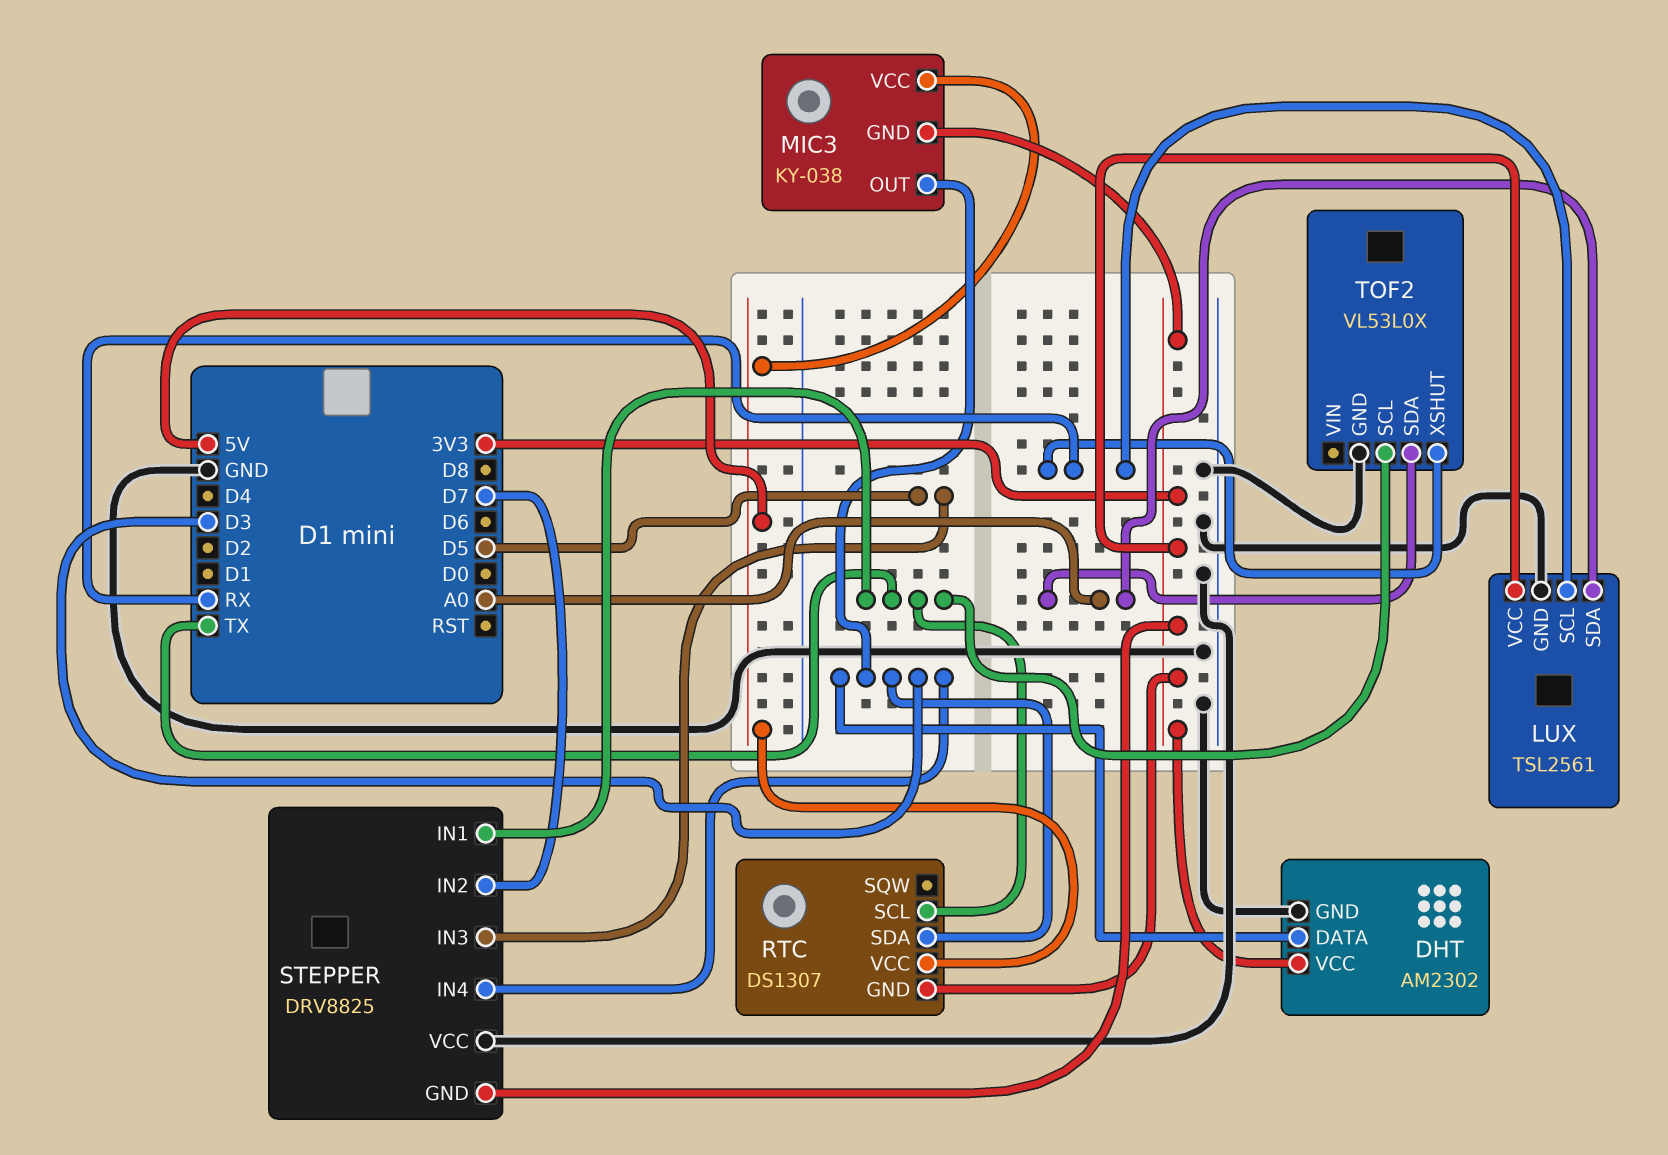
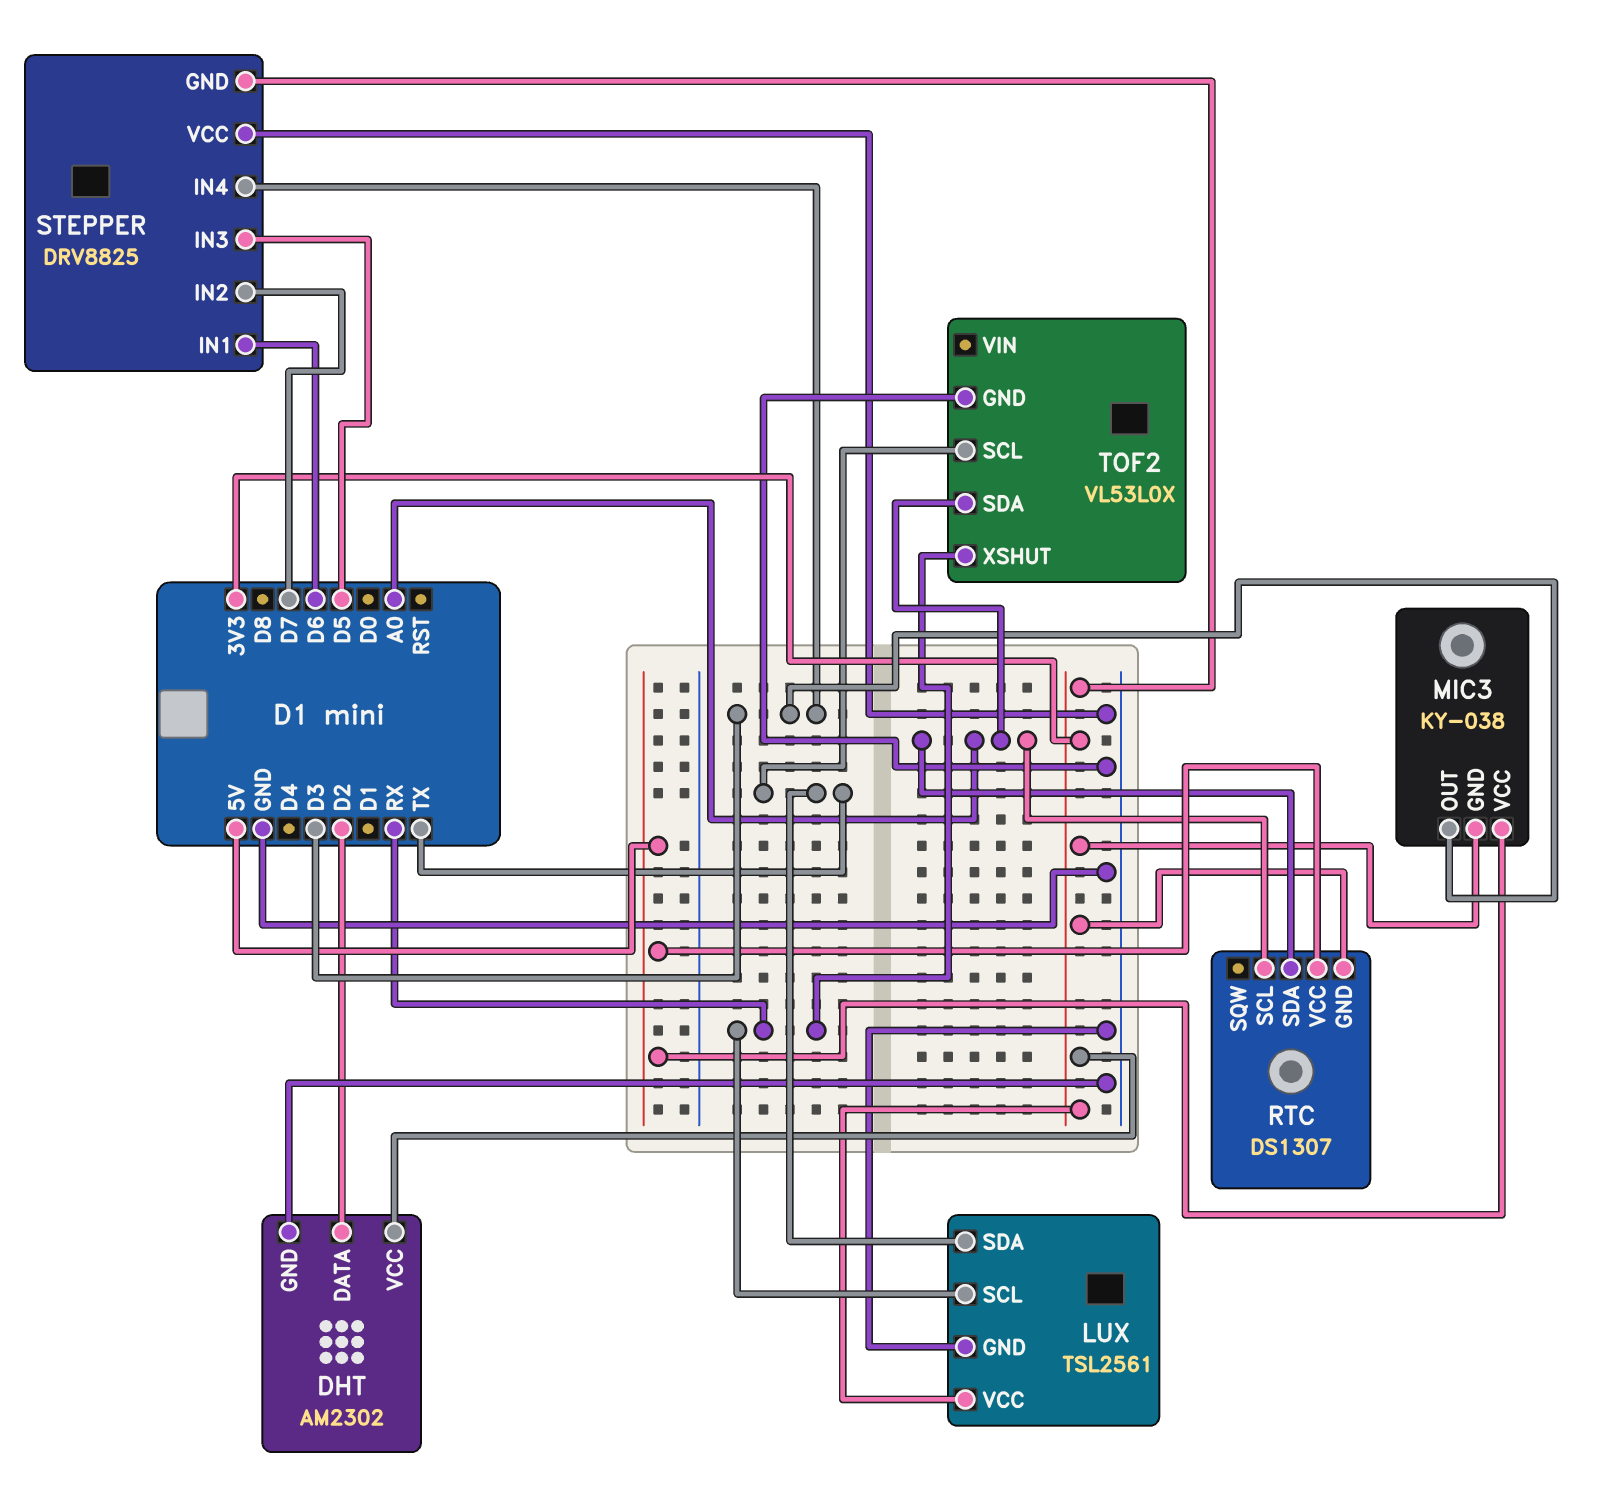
DHT pin DATA: D3 -> D2
LUX pin SDA: A0 -> TX
RTC pin SCL: TX -> A0
RTC pin SDA: D3 -> A0
STEPPER pin IN1: TX -> D6

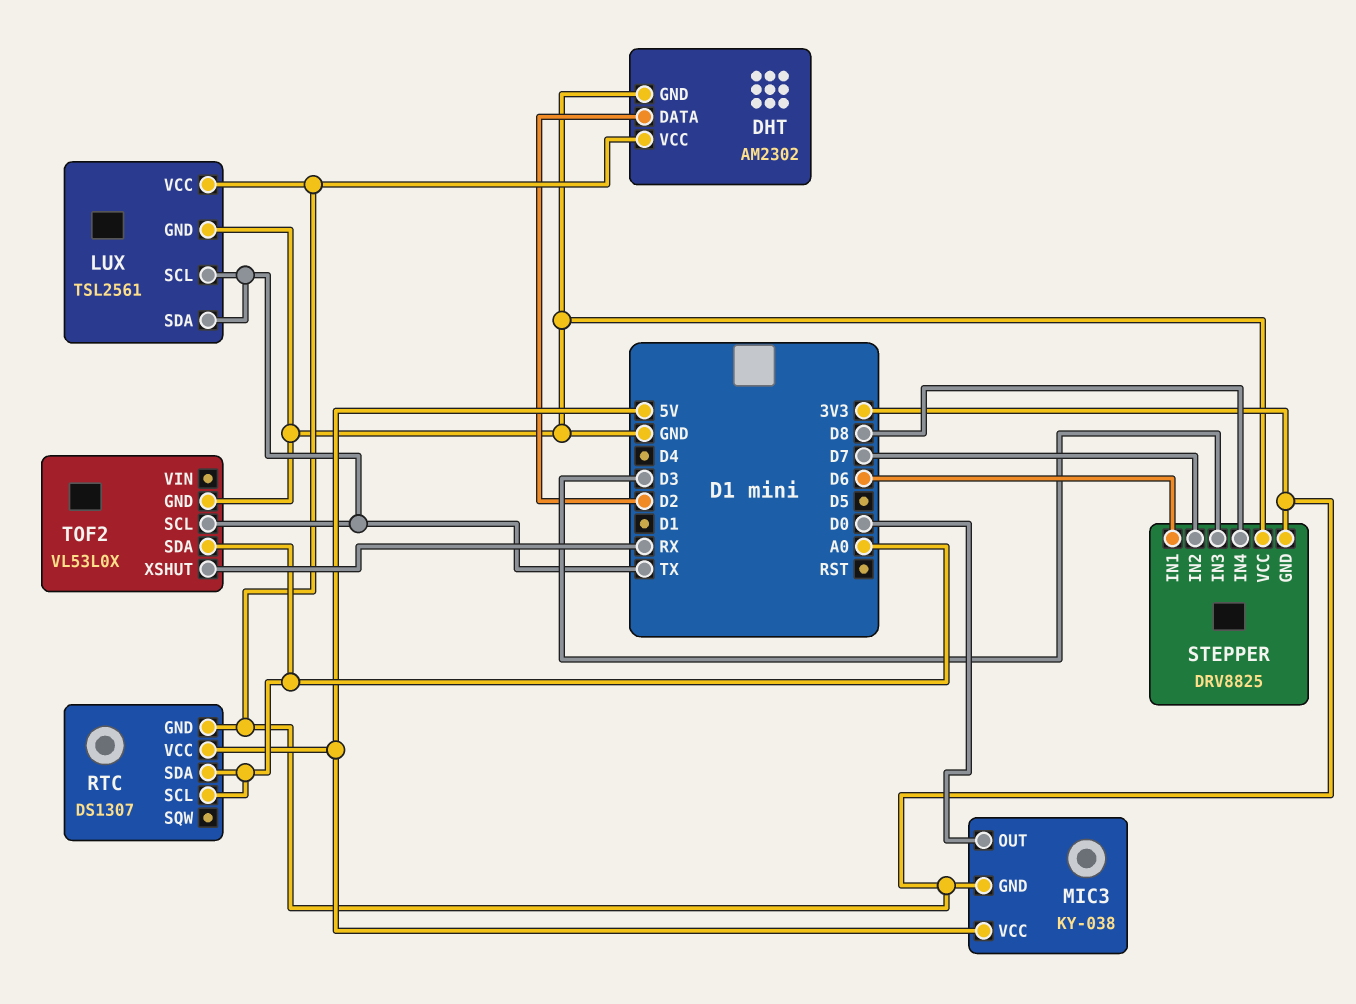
LUX pin SCL: RX -> TX
MIC3 pin OUT: D3 -> D0
STEPPER pin IN3: D5 -> D3
STEPPER pin IN4: D3 -> D8

